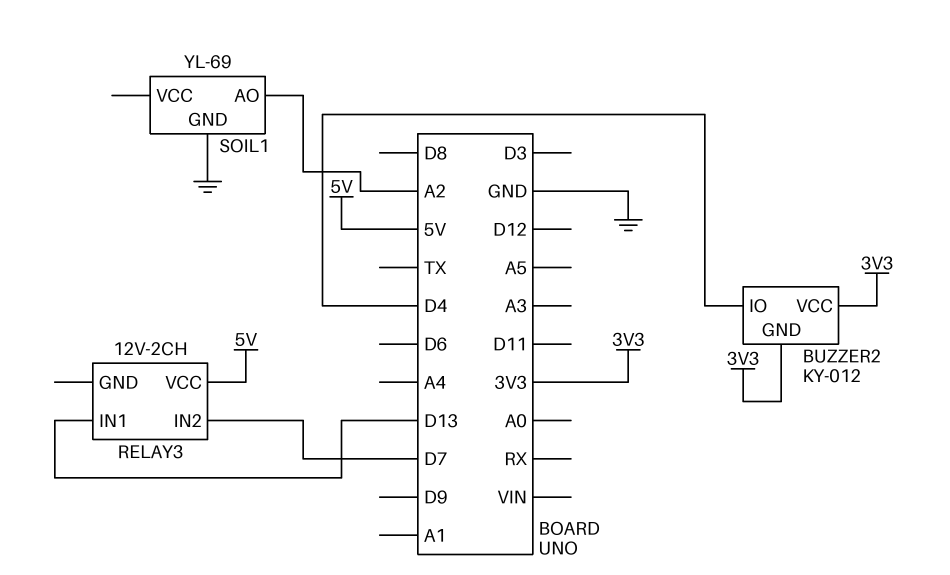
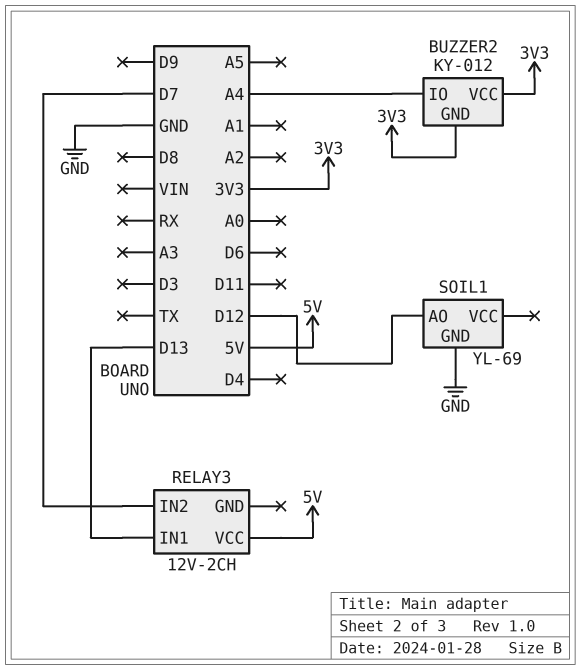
BUZZER2 pin IO: D4 -> A4
SOIL1 pin AO: A2 -> D12

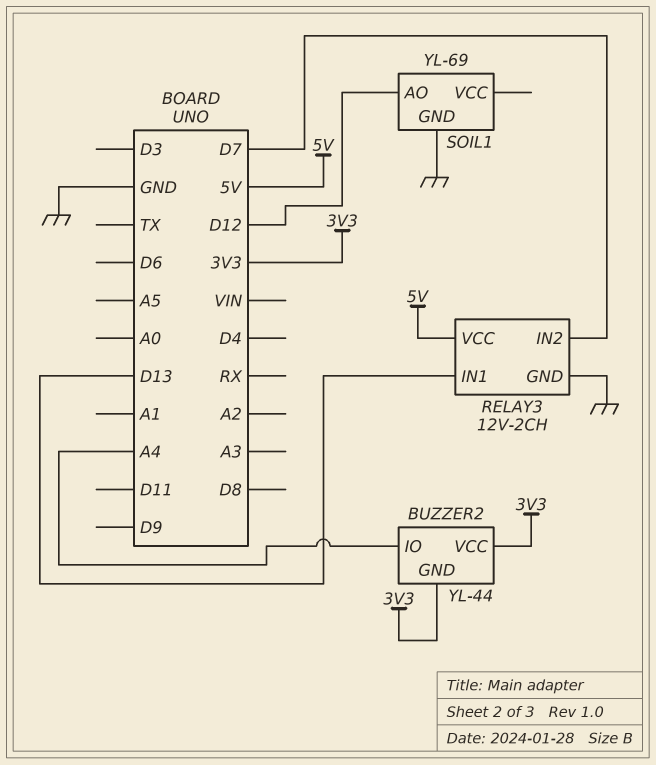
BUZZER2: KY-012 -> YL-44
RELAY3 pin GND: none -> GND

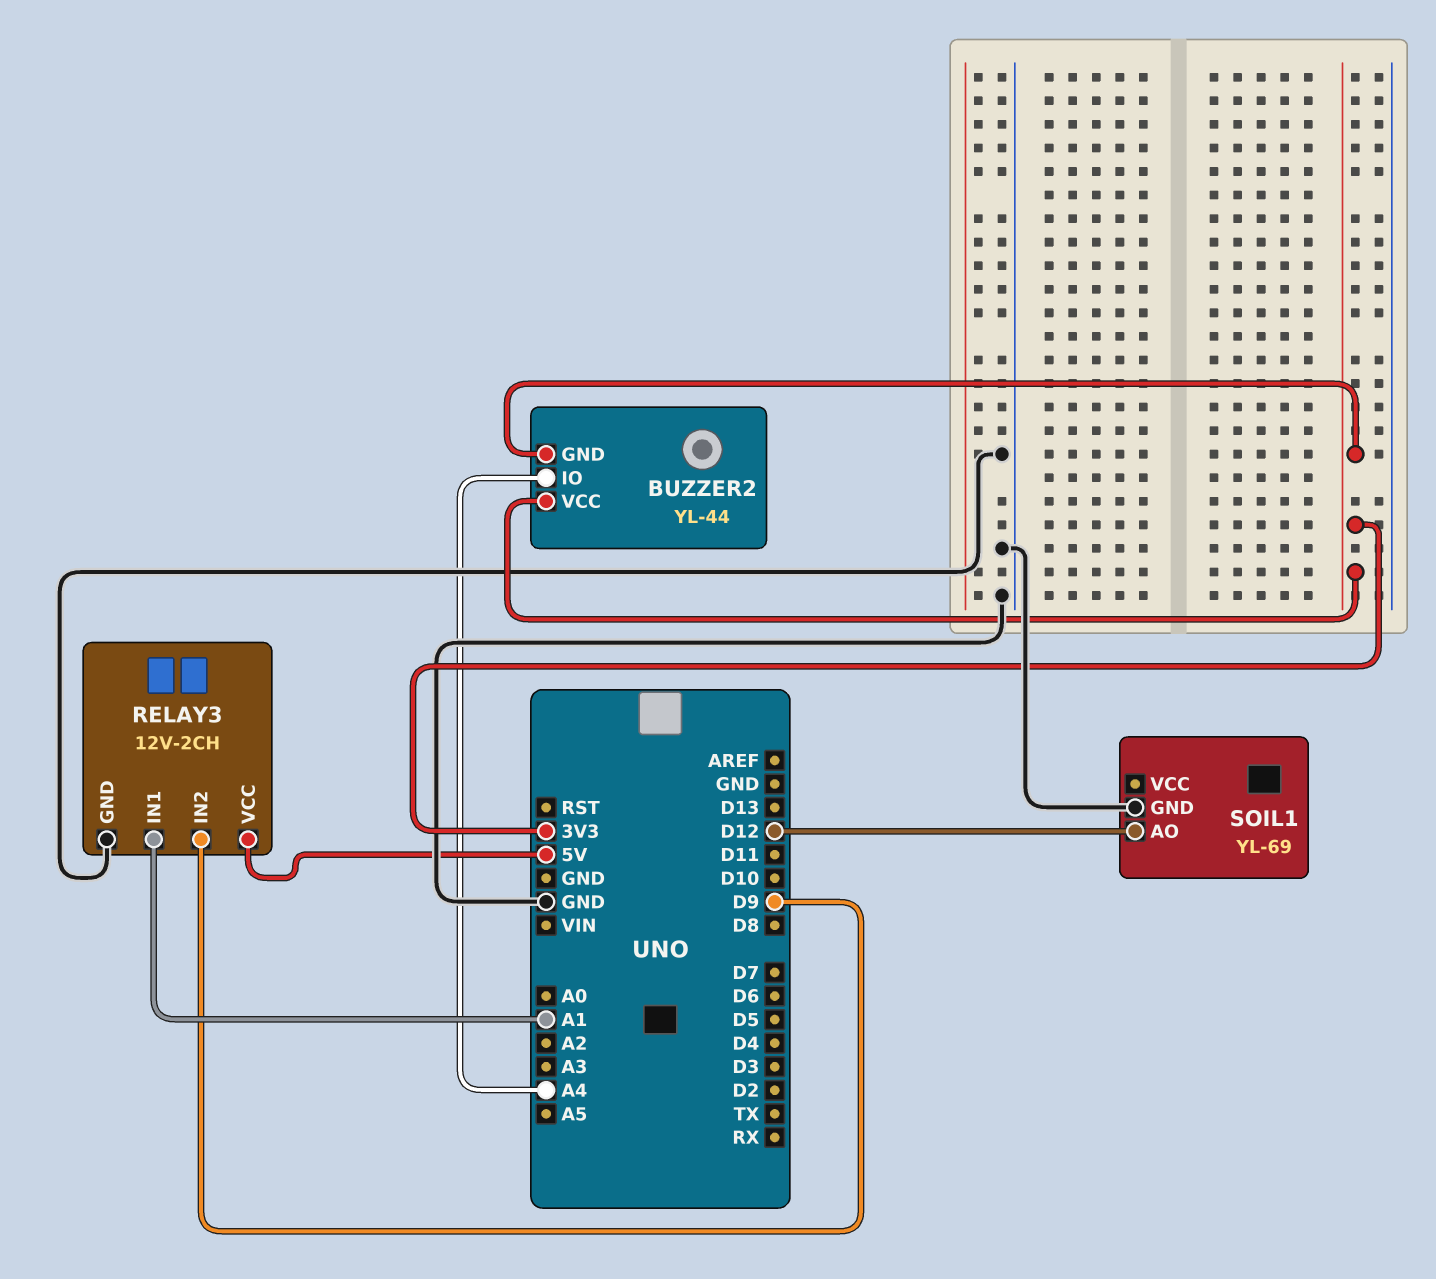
RELAY3 pin IN1: D13 -> A1
RELAY3 pin IN2: D7 -> D9

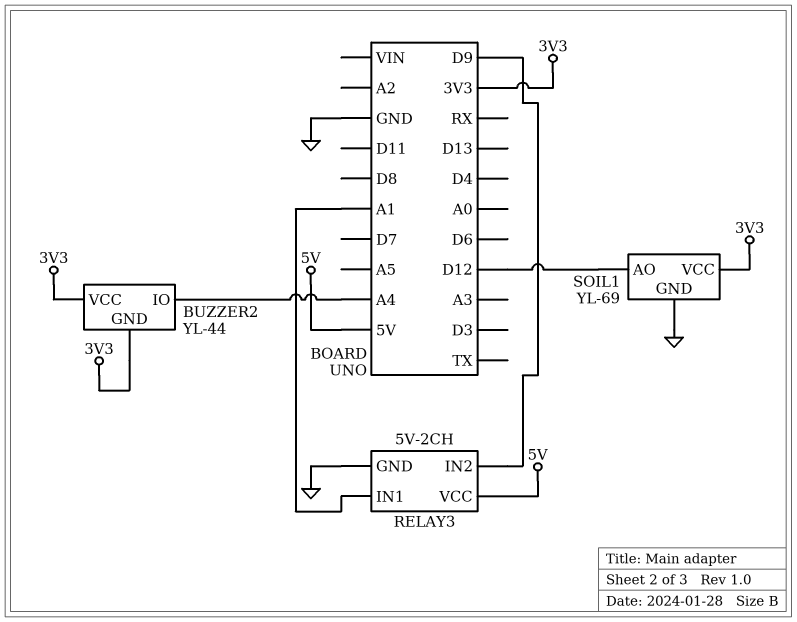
RELAY3: 12V-2CH -> 5V-2CH
SOIL1 pin VCC: none -> 3V3

